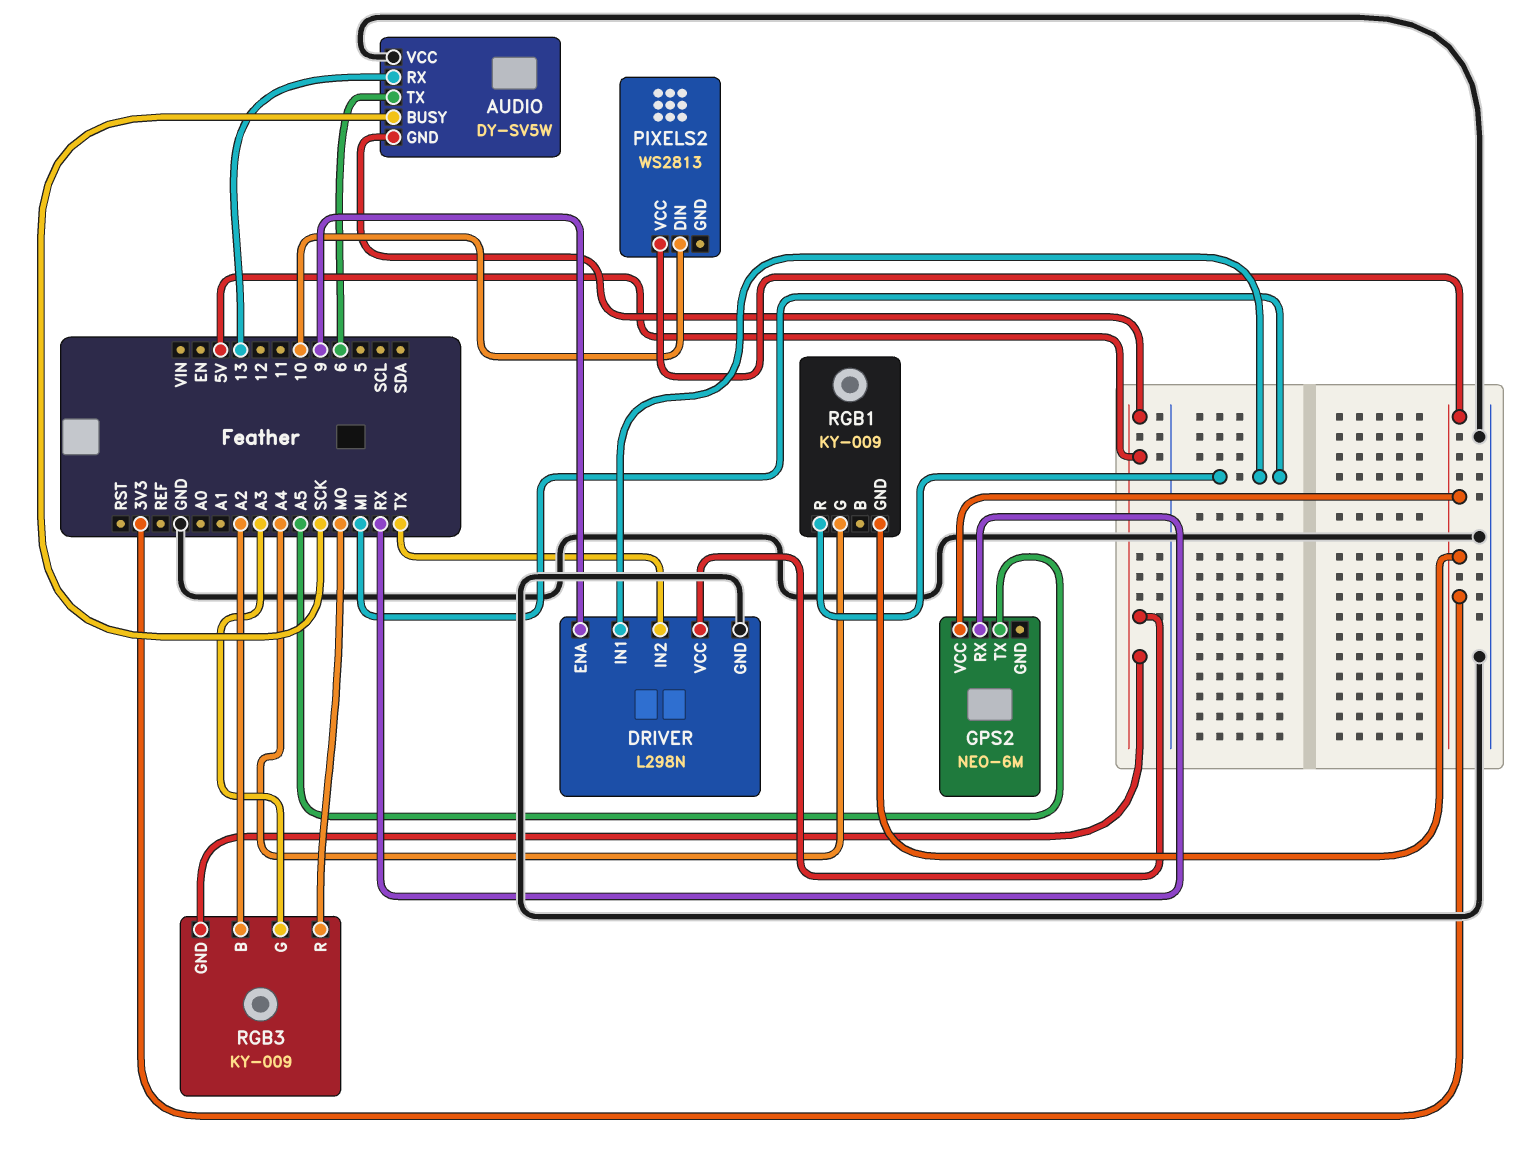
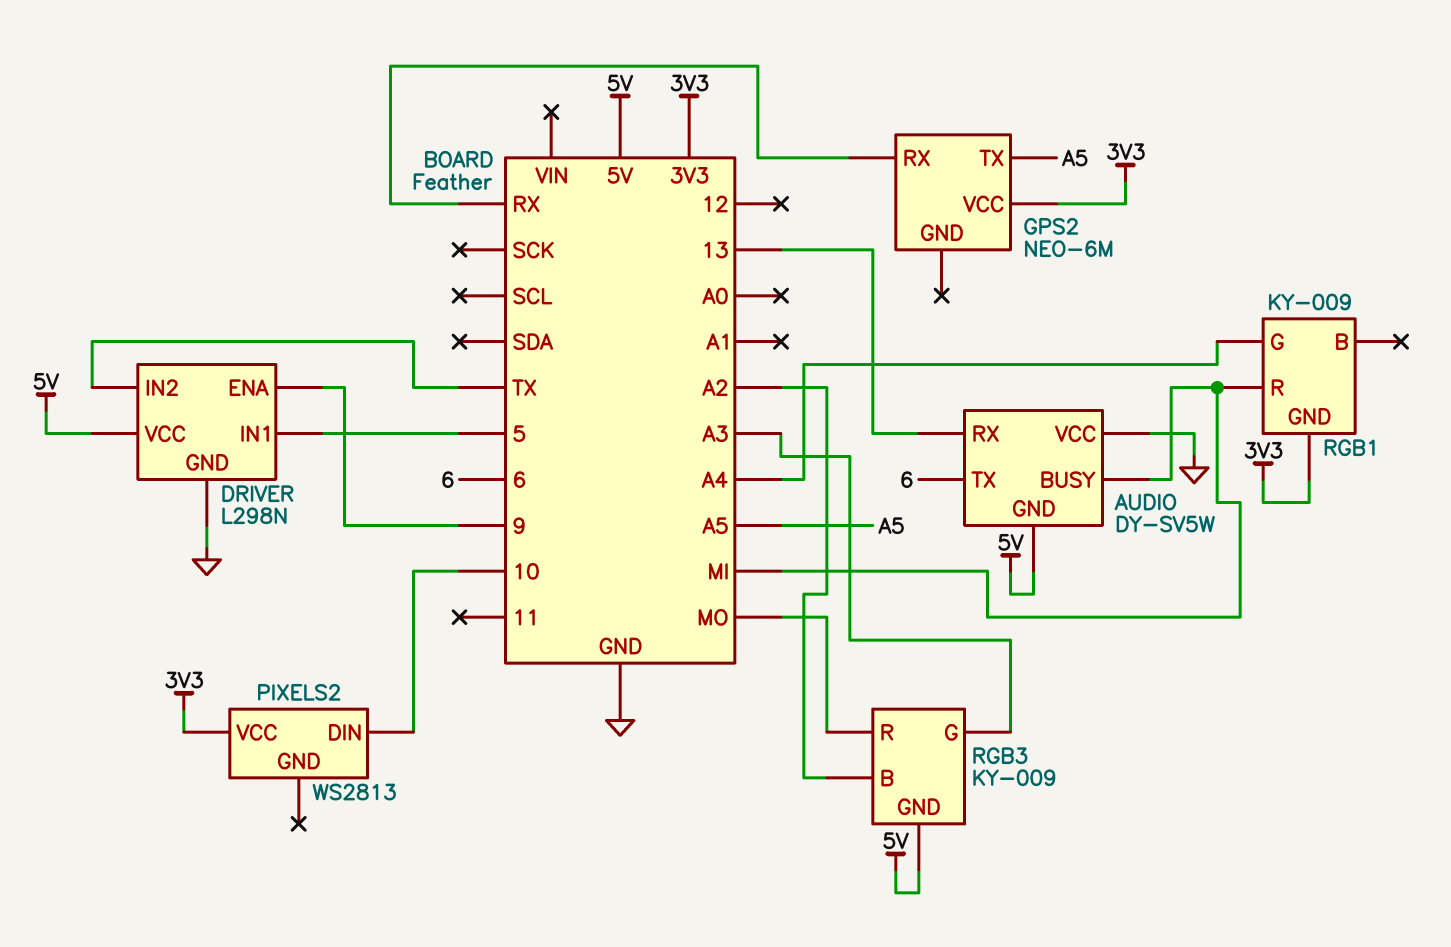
AUDIO pin BUSY: SCK -> MI
DRIVER pin IN1: MI -> 5

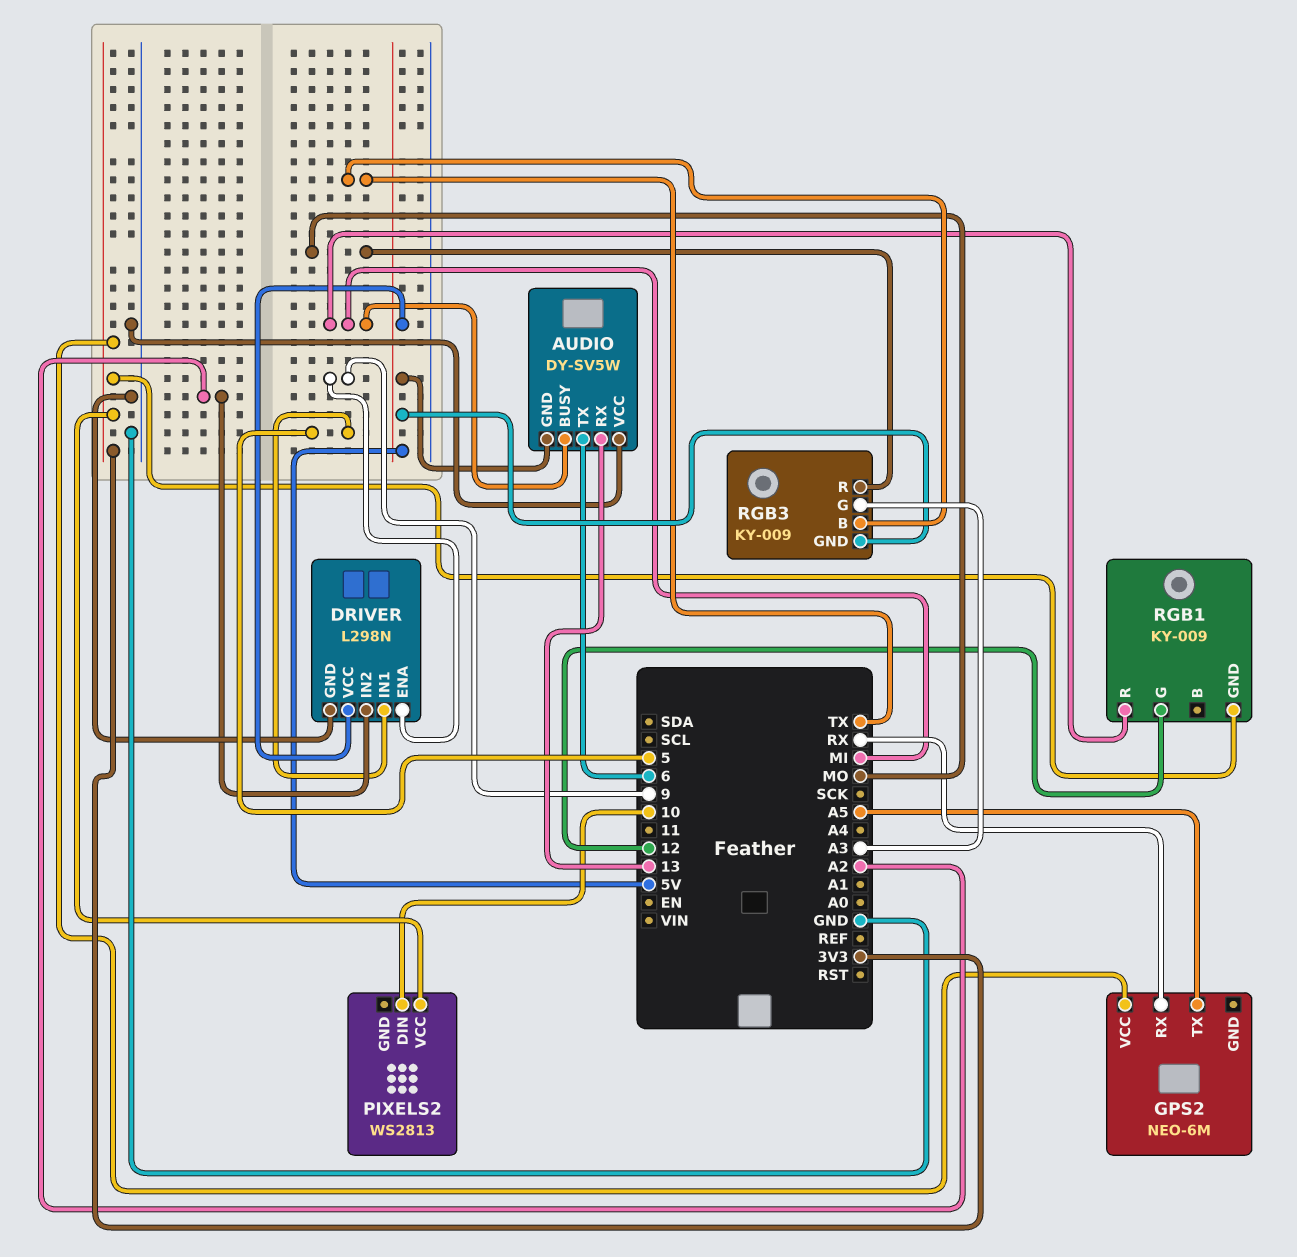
DRIVER pin IN2: TX -> A2
RGB1 pin G: A4 -> 12
RGB3 pin B: A2 -> TX

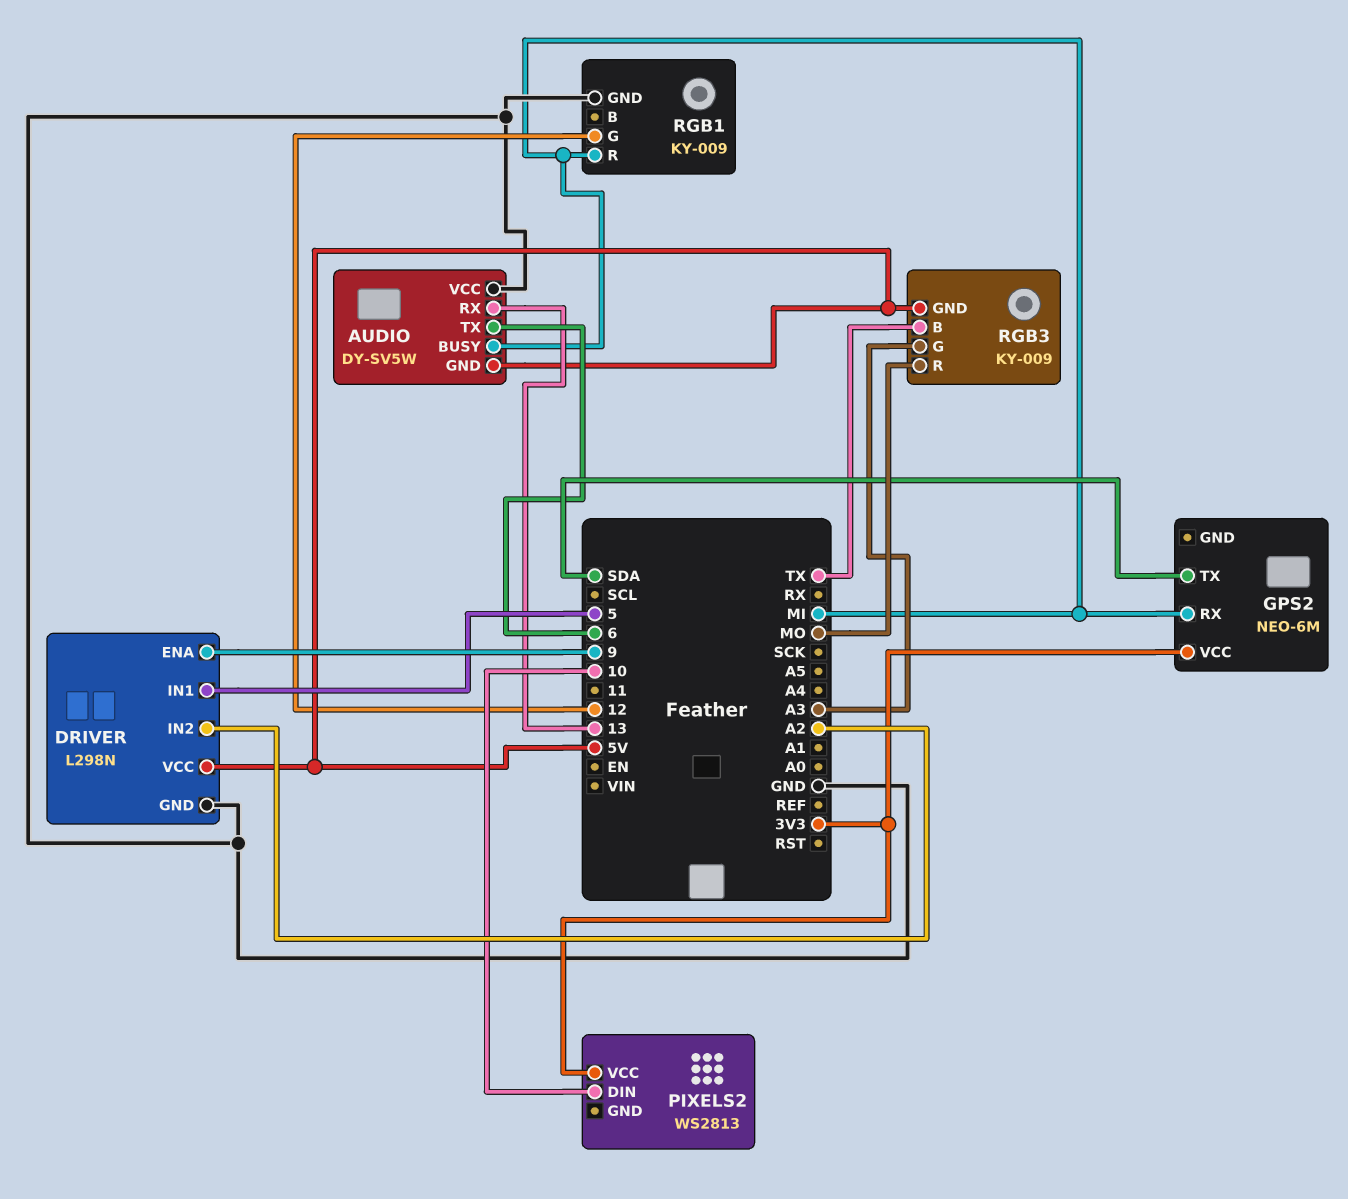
GPS2 pin RX: RX -> MI
GPS2 pin TX: A5 -> SDA
RGB1 pin GND: 3V3 -> GND

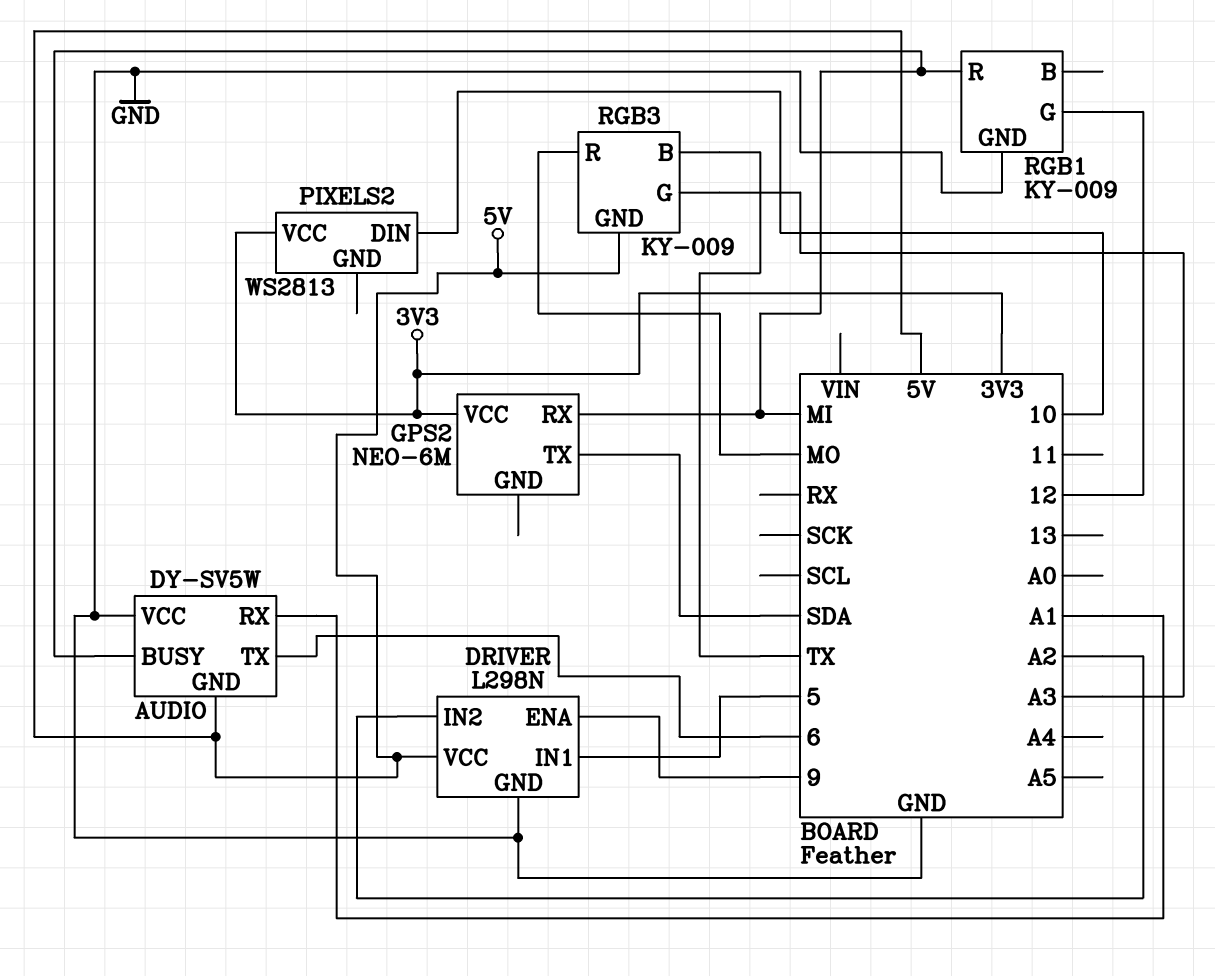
AUDIO pin RX: 13 -> A1

